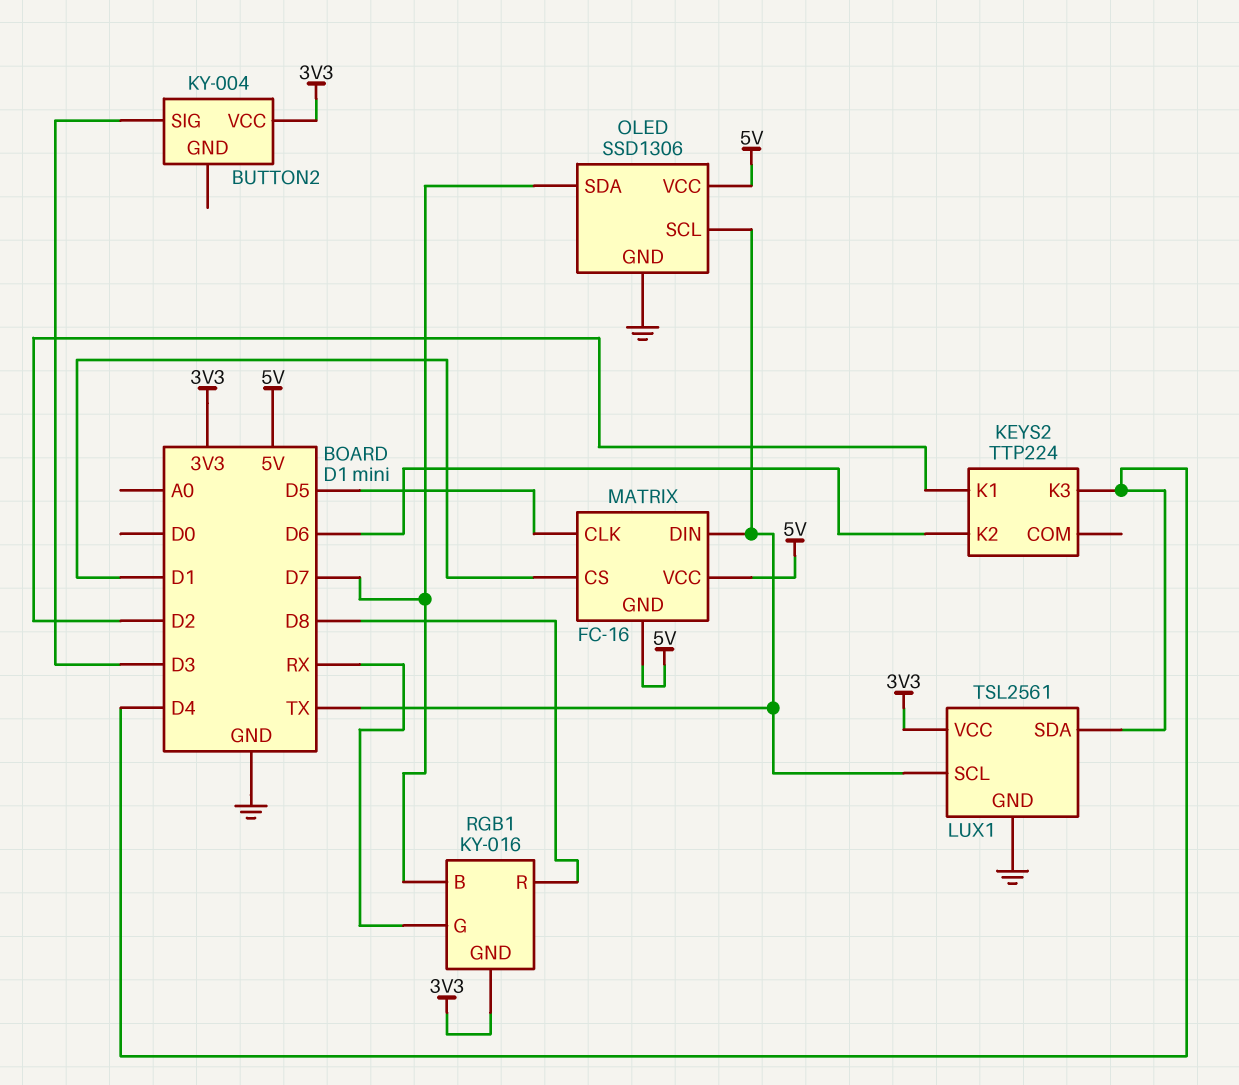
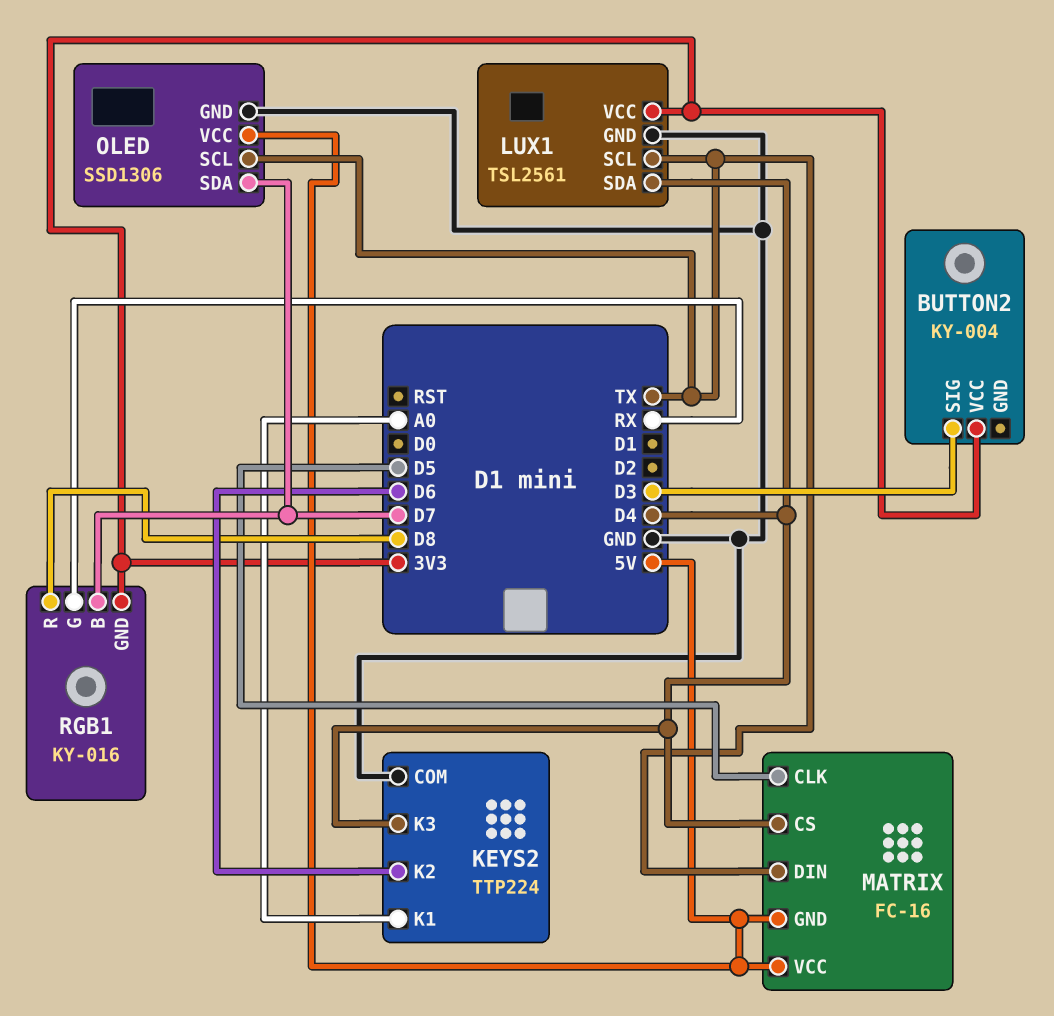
KEYS2 pin COM: none -> GND
KEYS2 pin K1: D2 -> A0
MATRIX pin CS: D1 -> D4

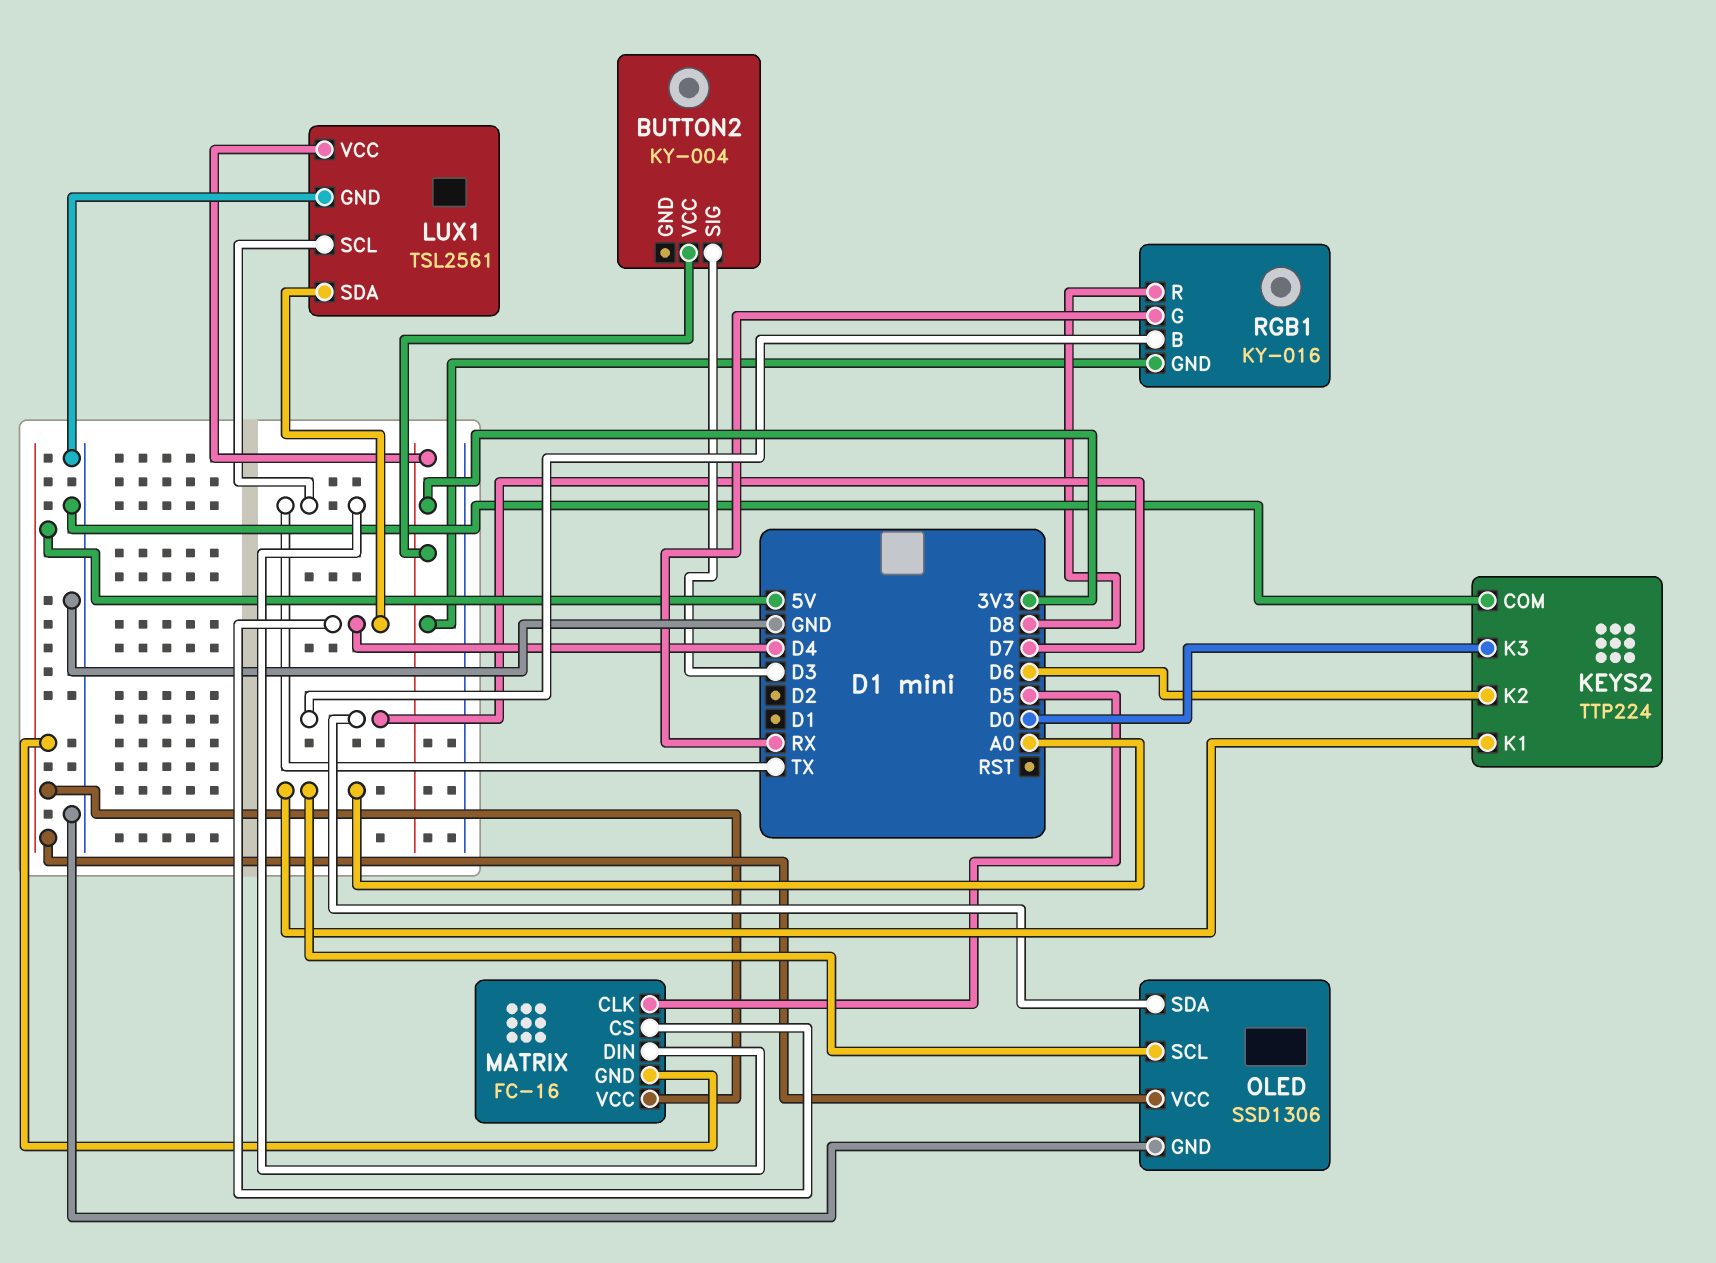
KEYS2 pin K3: D4 -> D0
OLED pin SCL: TX -> A0

